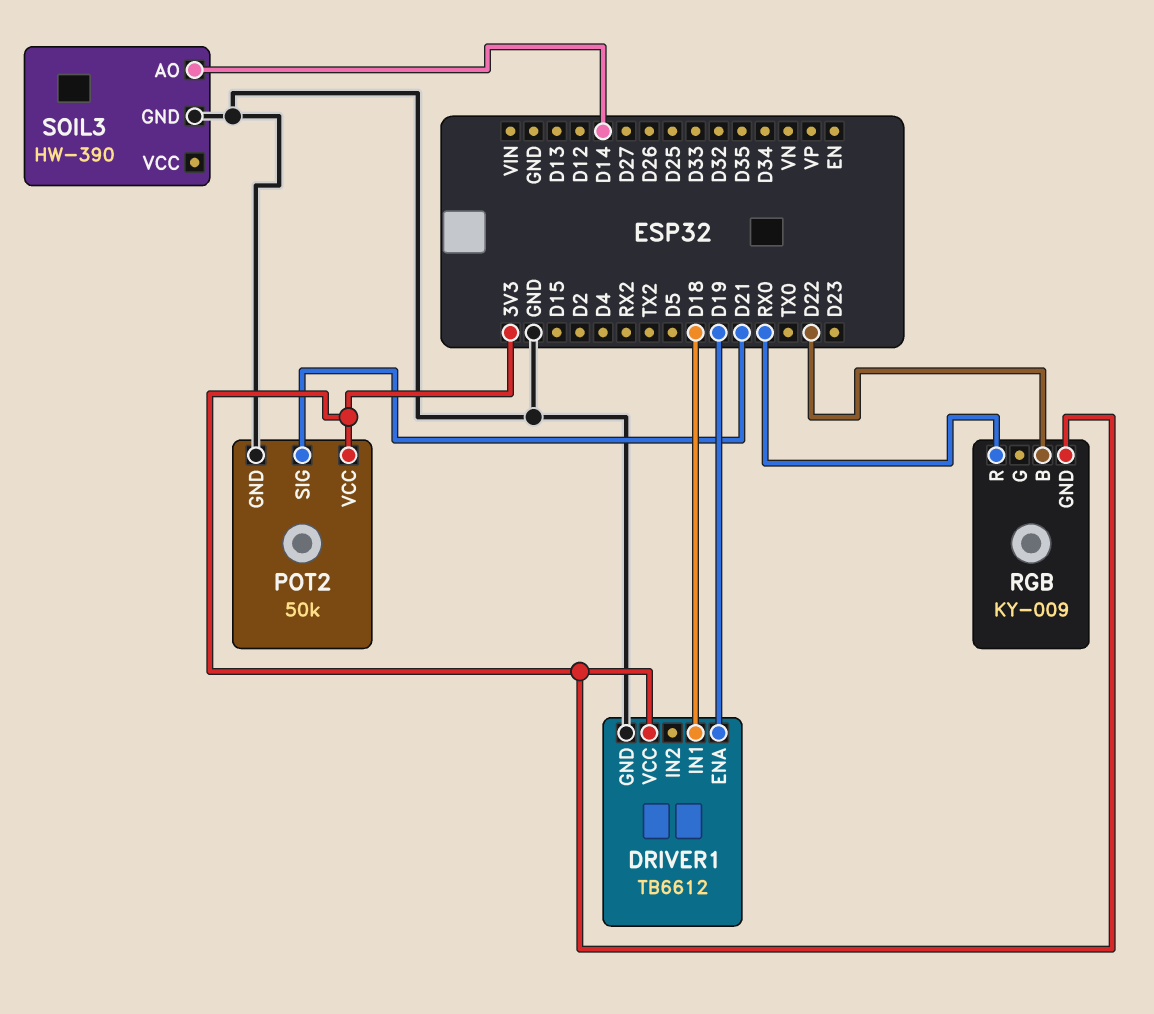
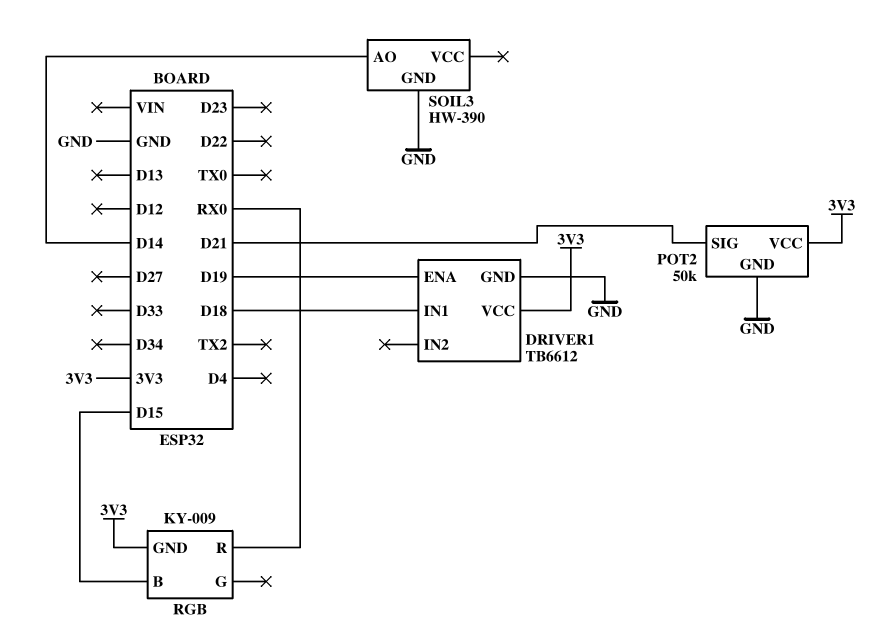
RGB pin B: D22 -> D15

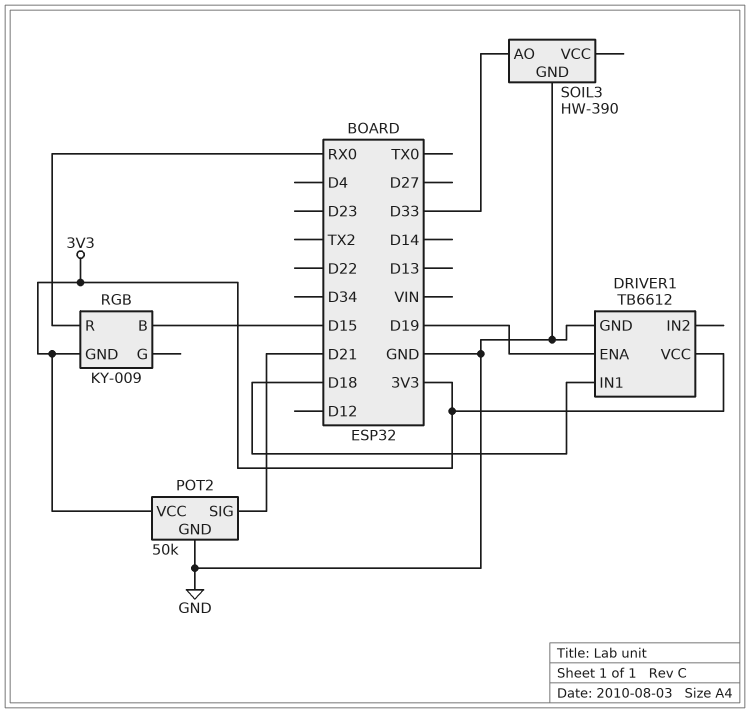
SOIL3 pin AO: D14 -> D33

